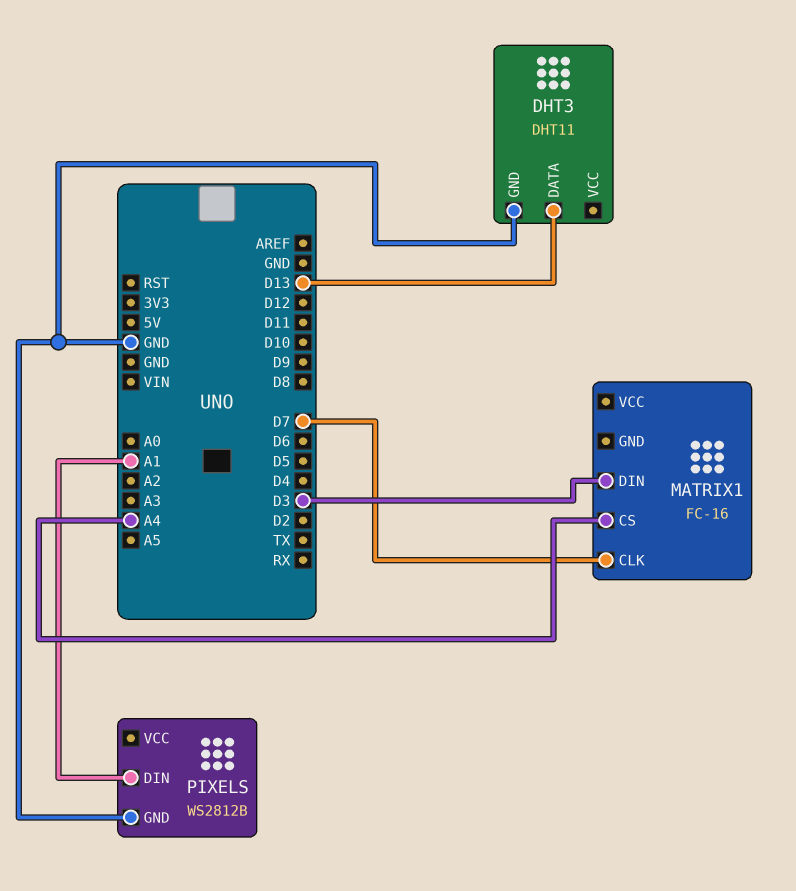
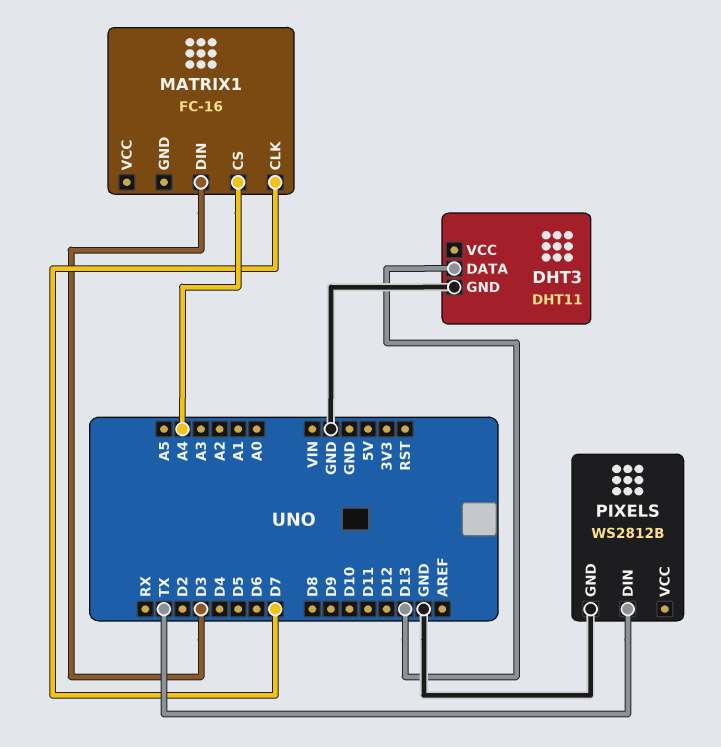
PIXELS pin DIN: A1 -> TX

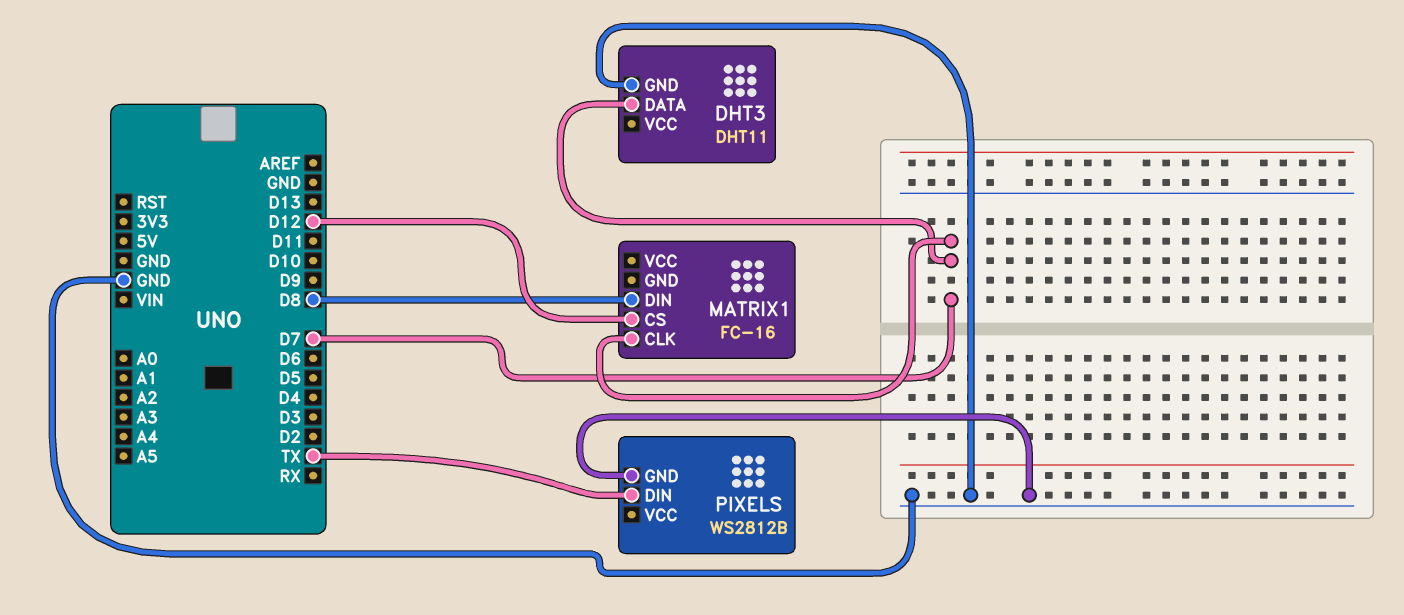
DHT3 pin DATA: D13 -> D7
MATRIX1 pin CS: A4 -> D12
MATRIX1 pin DIN: D3 -> D8

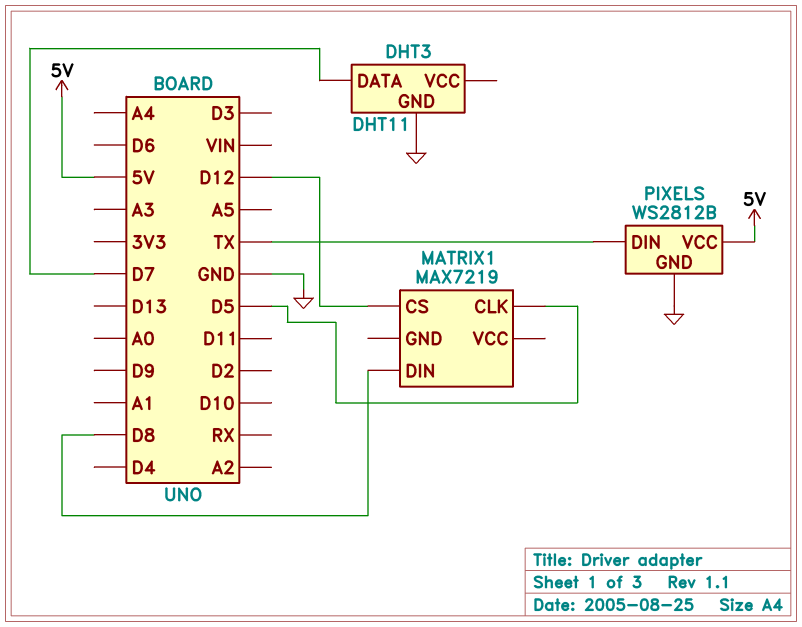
MATRIX1: FC-16 -> MAX7219
MATRIX1 pin CLK: D7 -> D5
PIXELS pin VCC: none -> 5V

